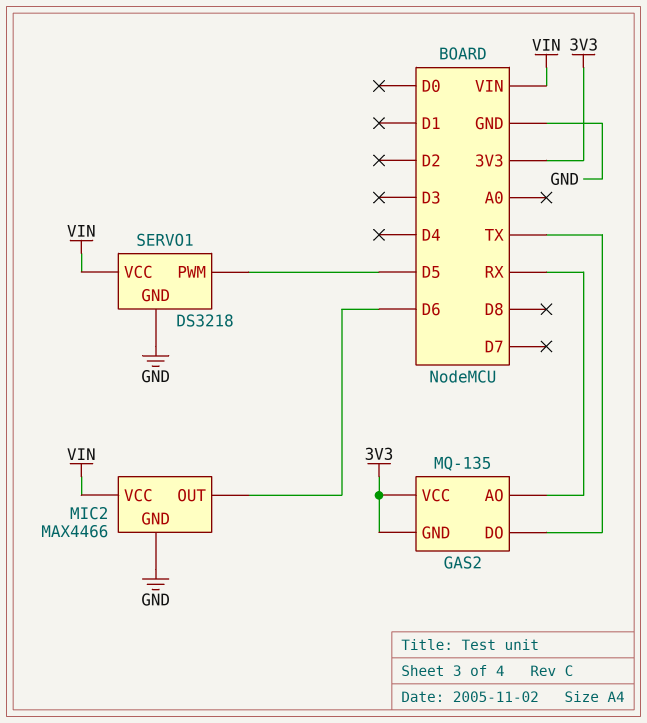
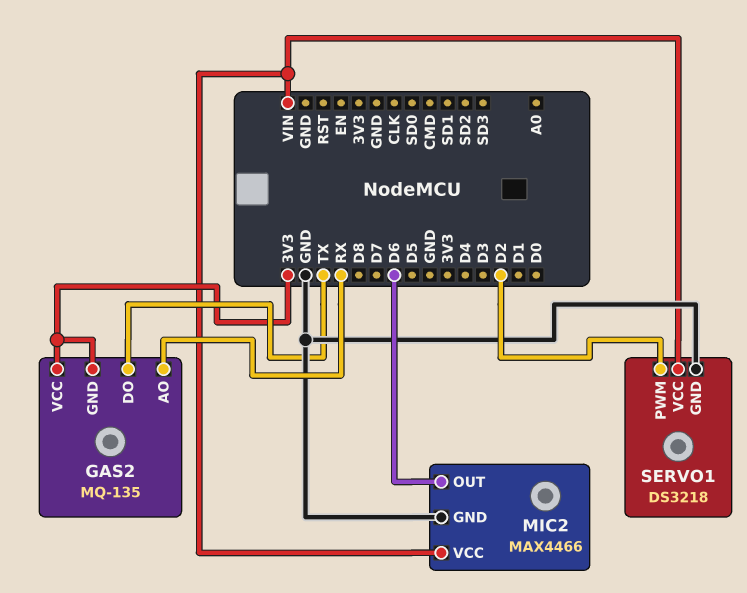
SERVO1 pin PWM: D5 -> D2

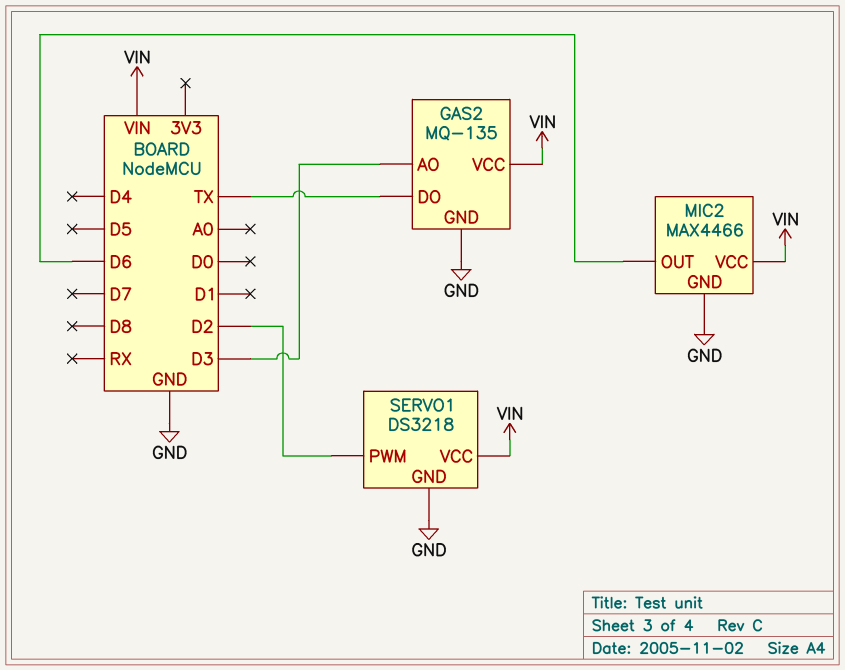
GAS2 pin AO: RX -> D3
GAS2 pin GND: 3V3 -> GND
GAS2 pin VCC: 3V3 -> VIN

